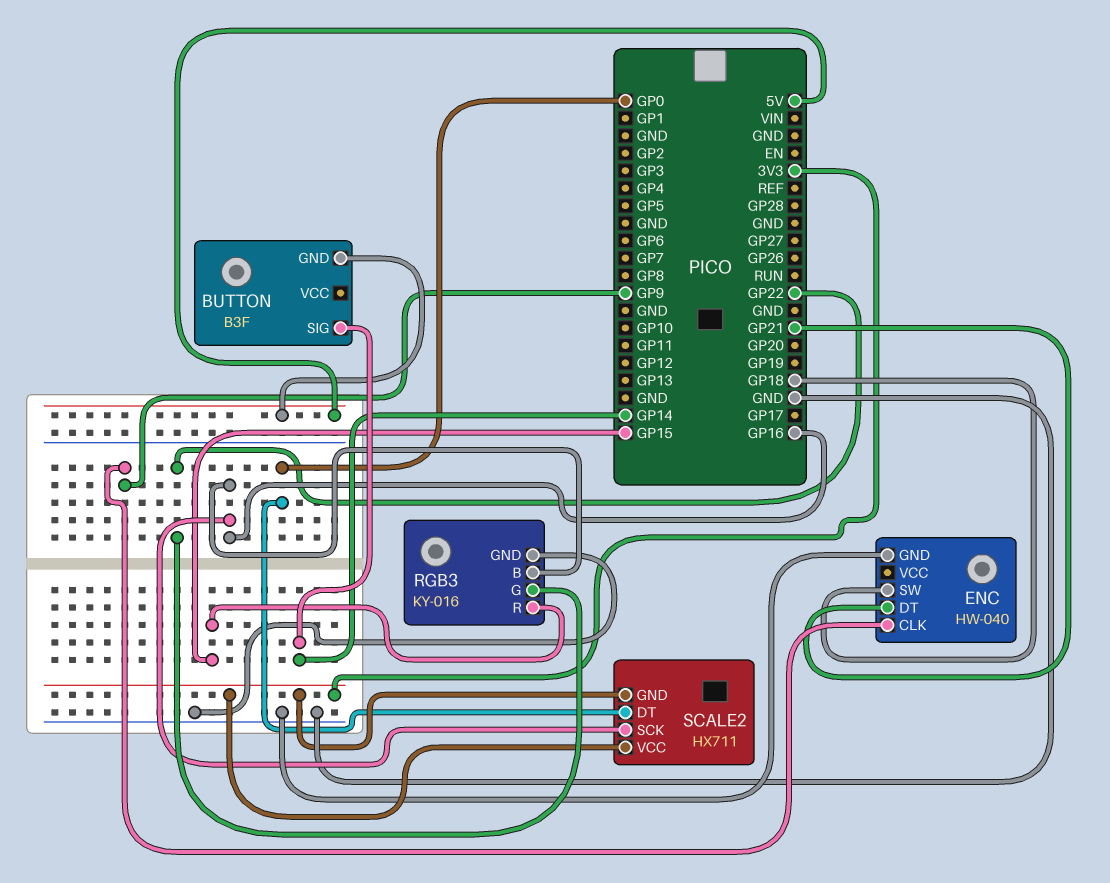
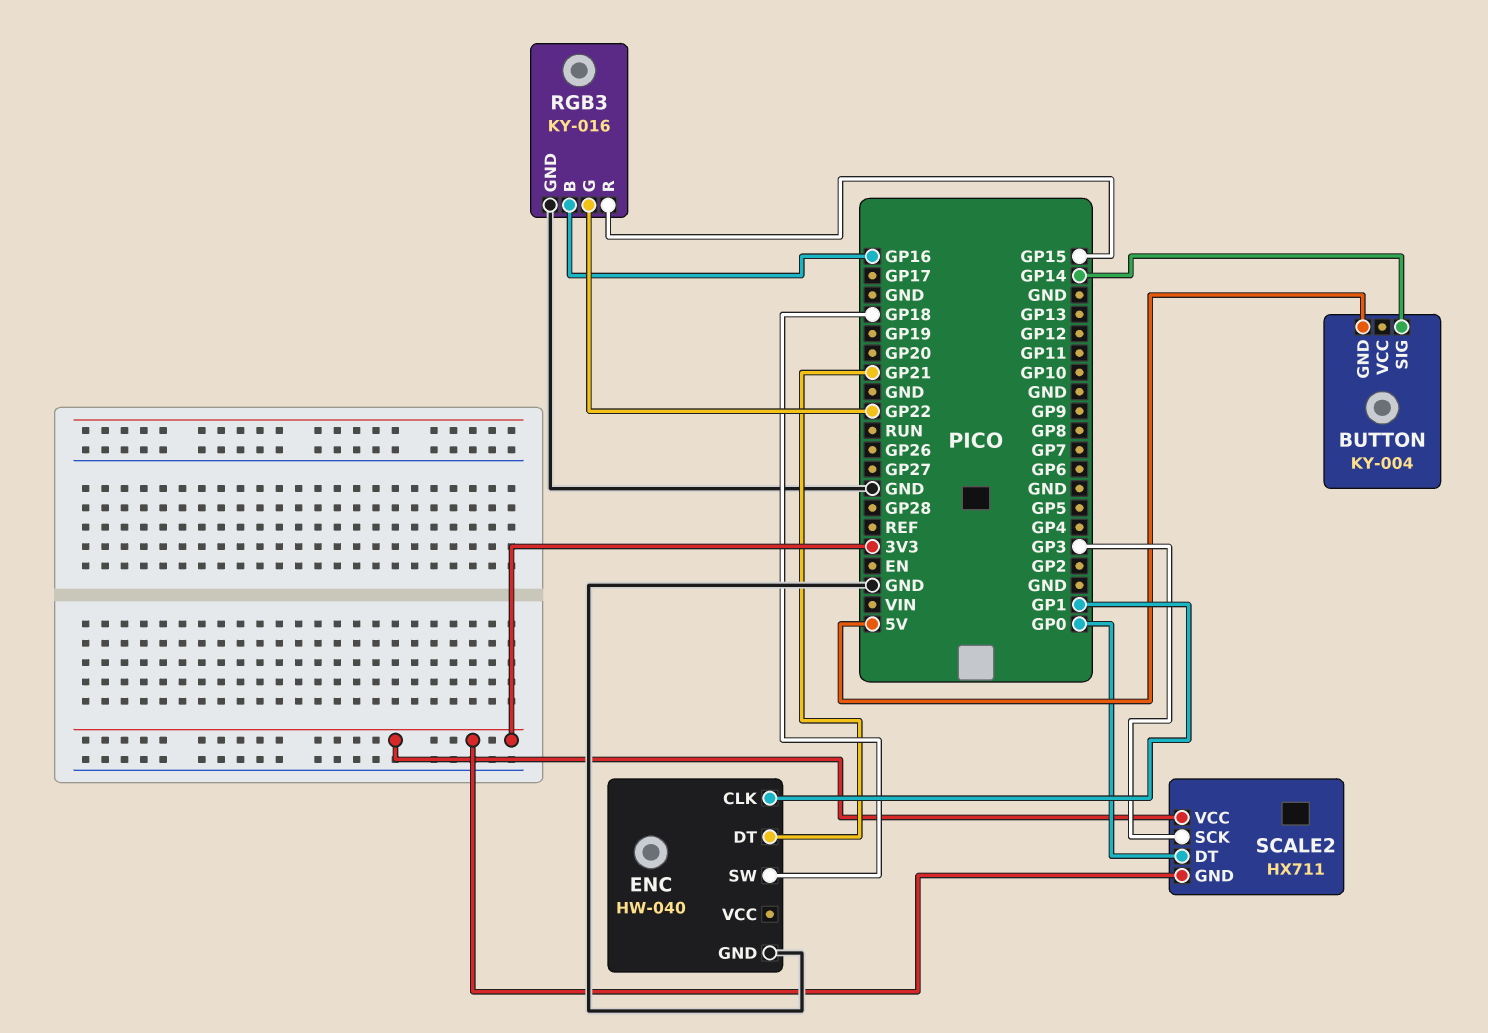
BUTTON: B3F -> KY-004
ENC pin CLK: GP9 -> GP1
SCALE2 pin SCK: GP16 -> GP3

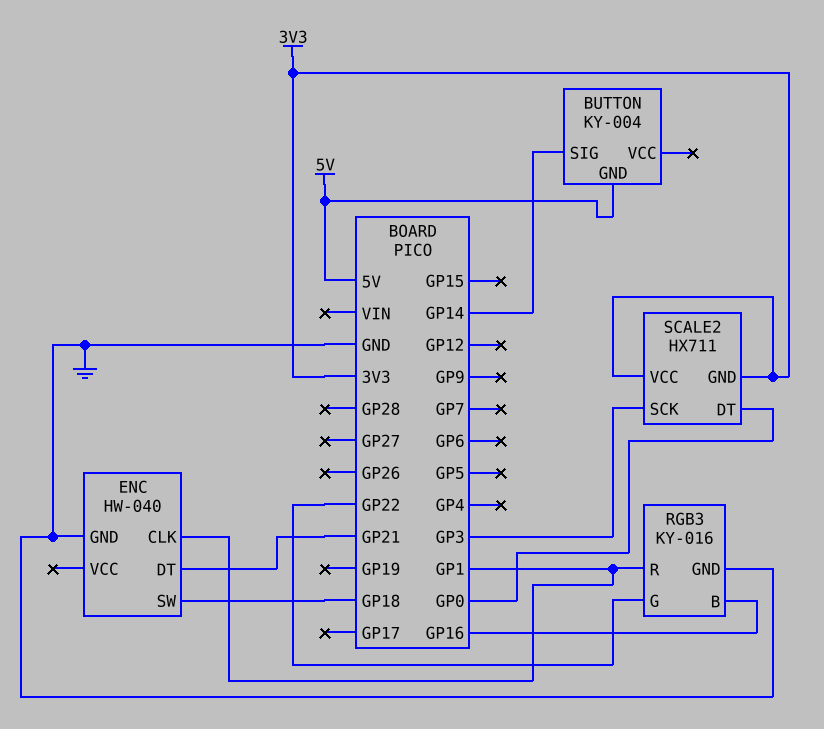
RGB3 pin R: GP15 -> GP1

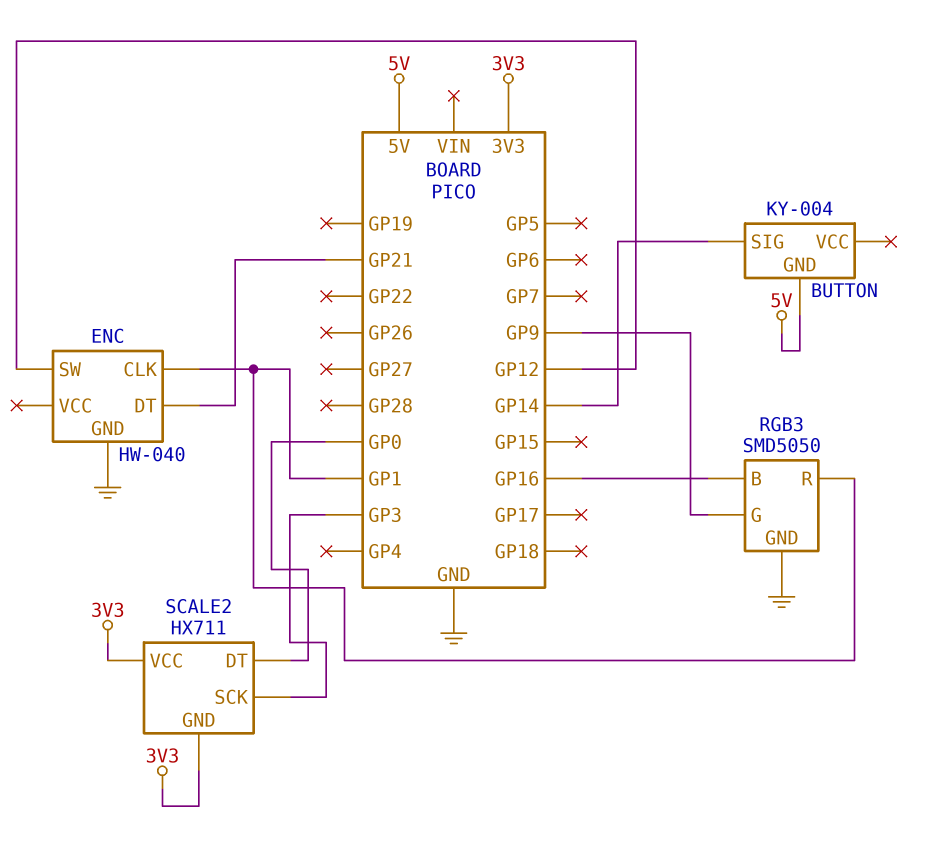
ENC pin SW: GP18 -> GP12
RGB3: KY-016 -> SMD5050
RGB3 pin G: GP22 -> GP9

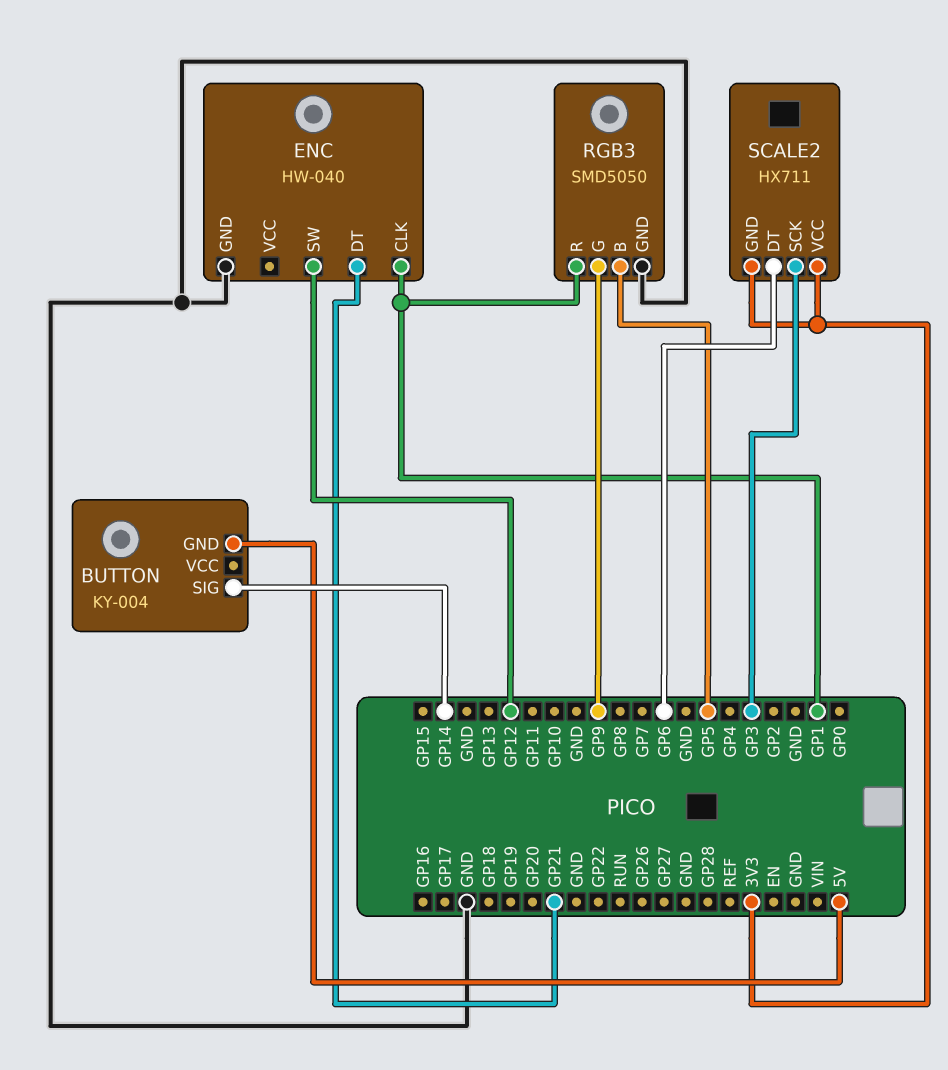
RGB3 pin B: GP16 -> GP5
SCALE2 pin DT: GP0 -> GP6

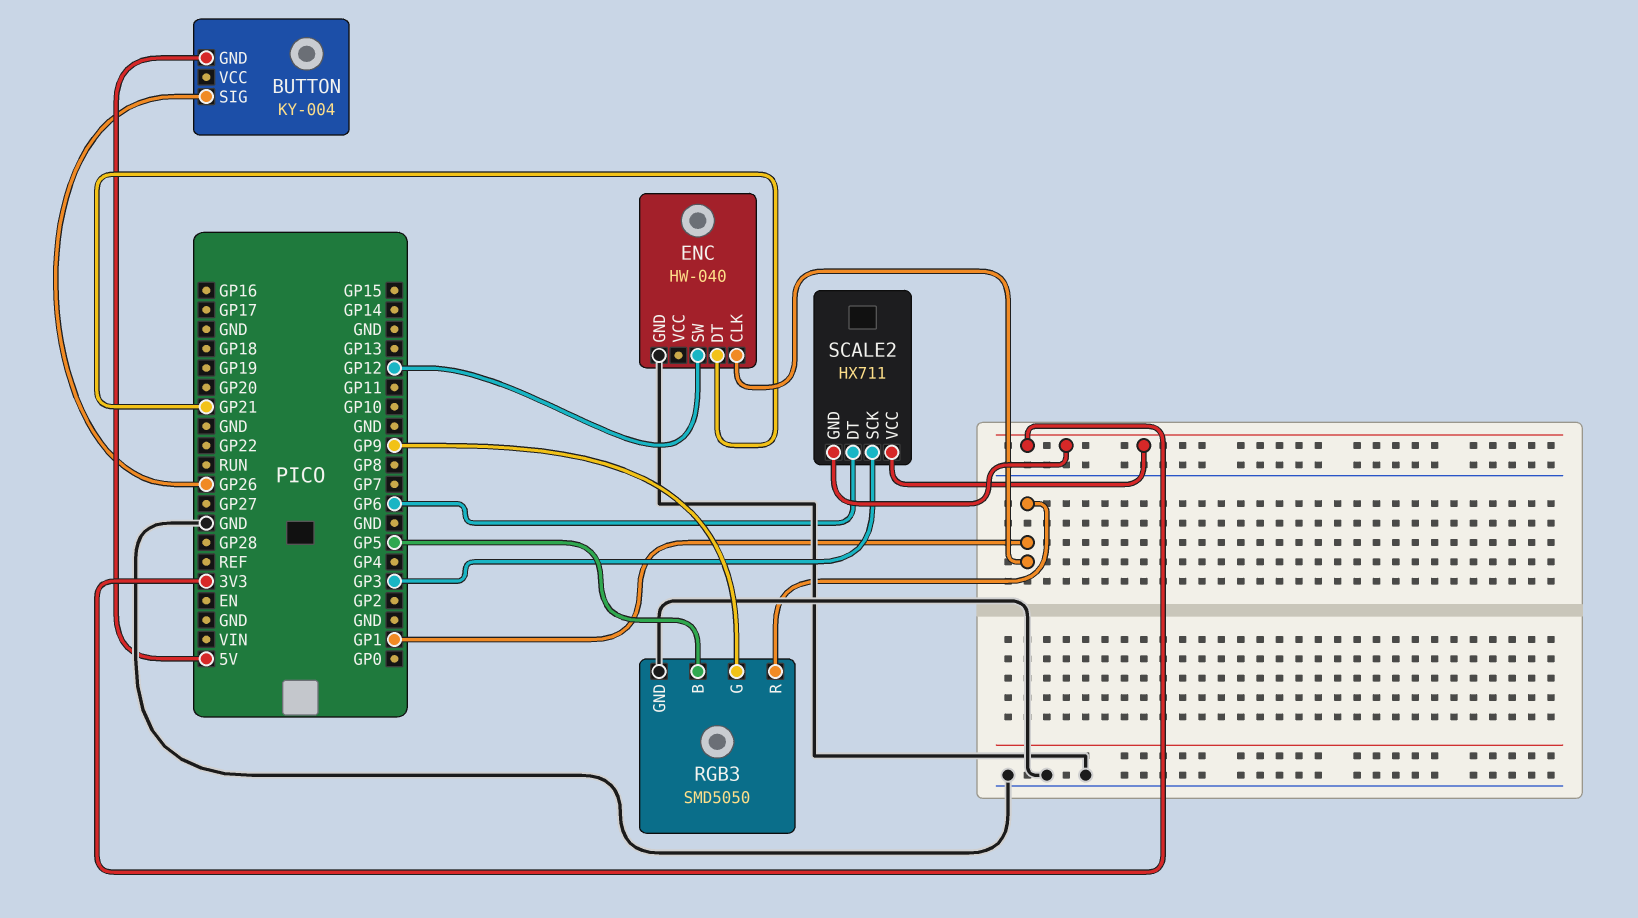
BUTTON pin SIG: GP14 -> GP26

